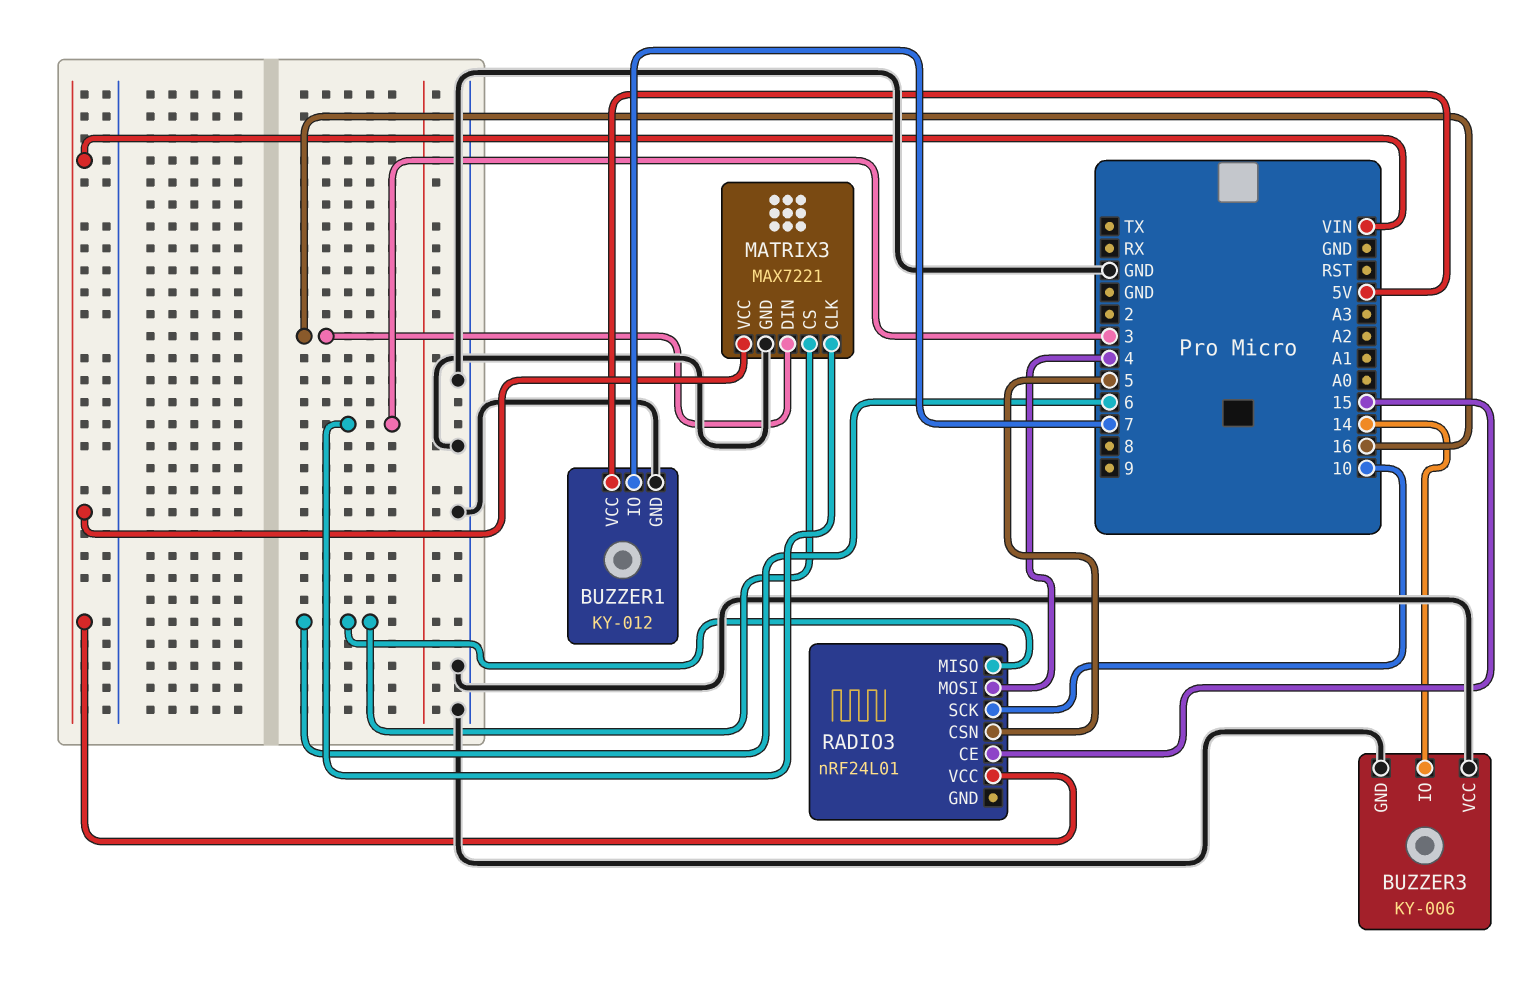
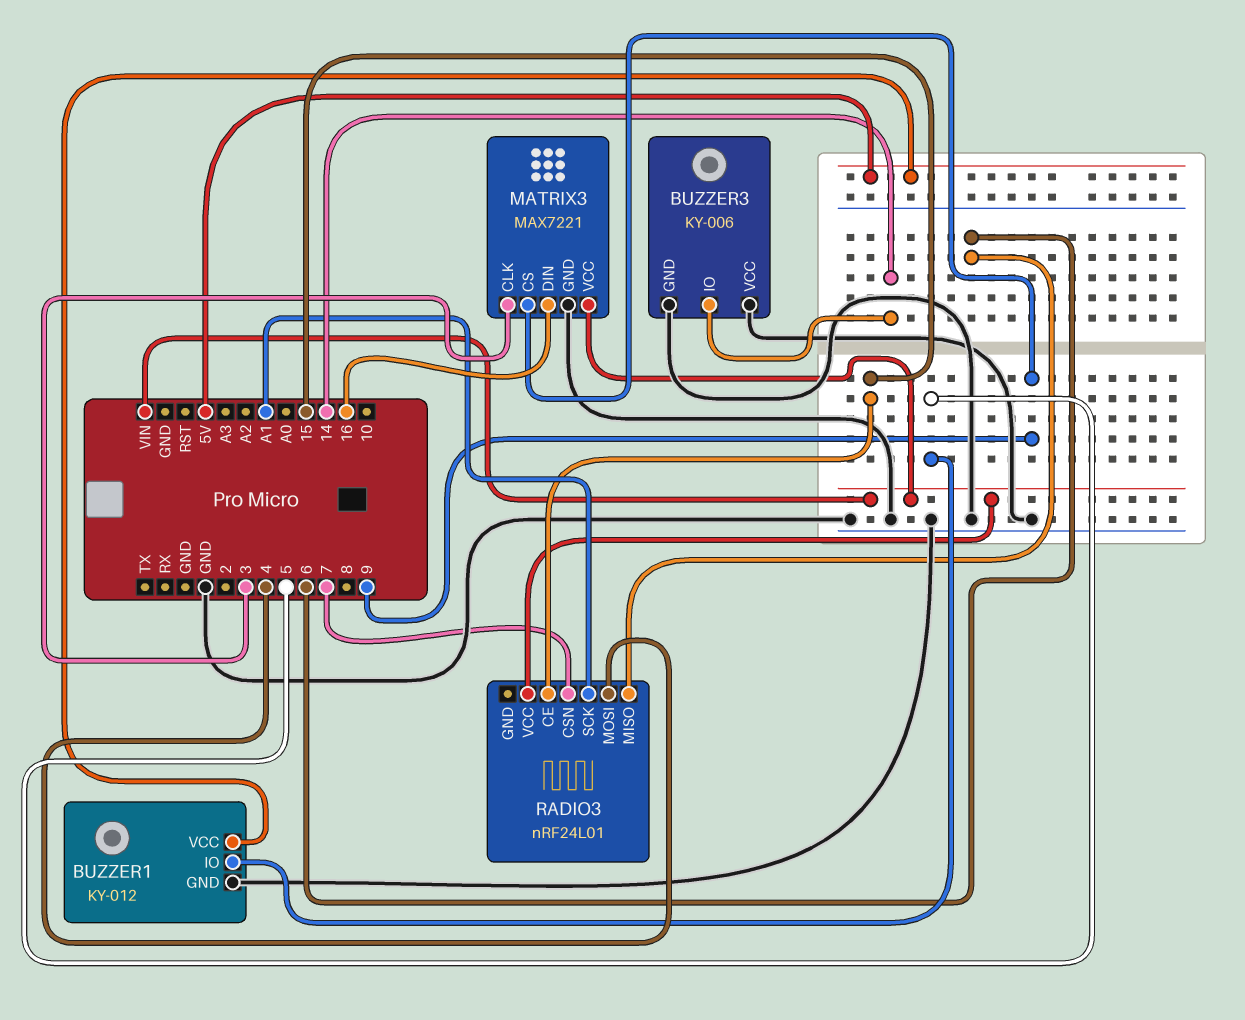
BUZZER1 pin IO: 7 -> 5
MATRIX3 pin CS: 6 -> 9
RADIO3 pin CSN: 5 -> 7
RADIO3 pin SCK: 10 -> A1

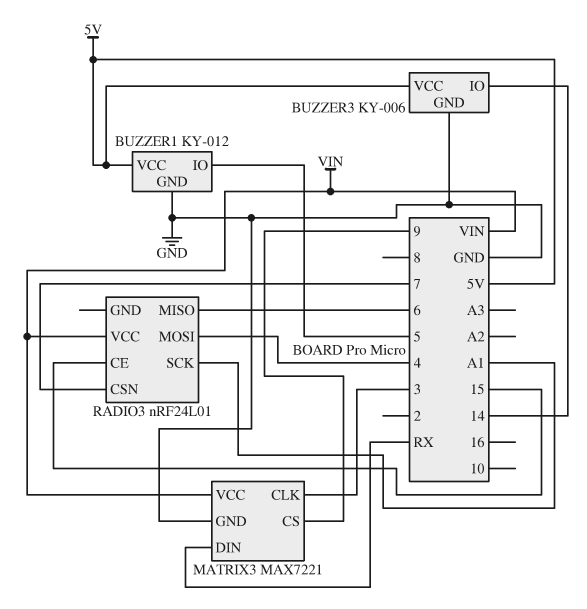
BUZZER3 pin VCC: GND -> 5V
MATRIX3 pin DIN: 16 -> RX

